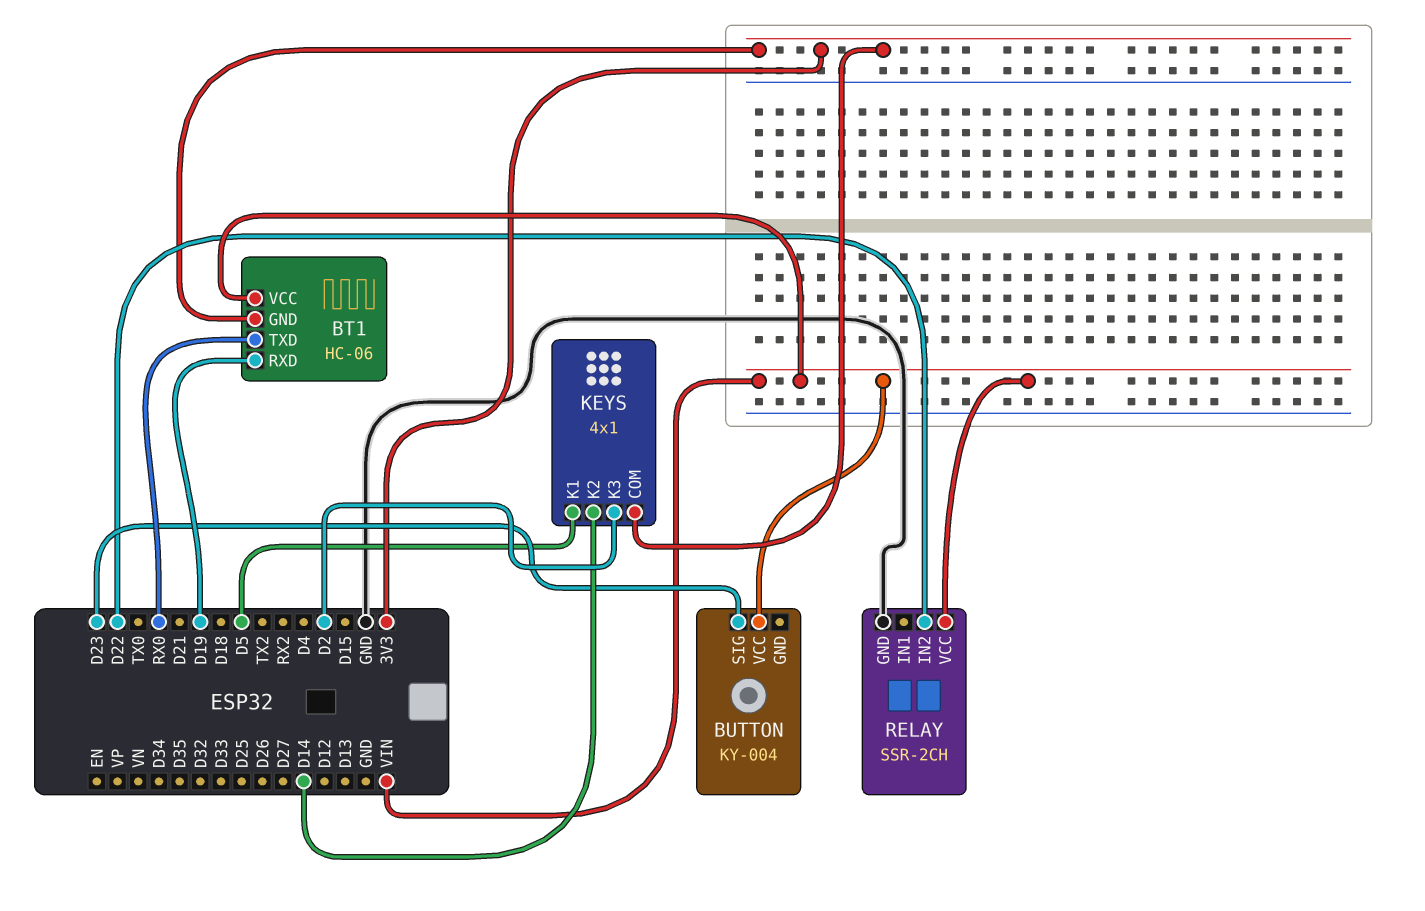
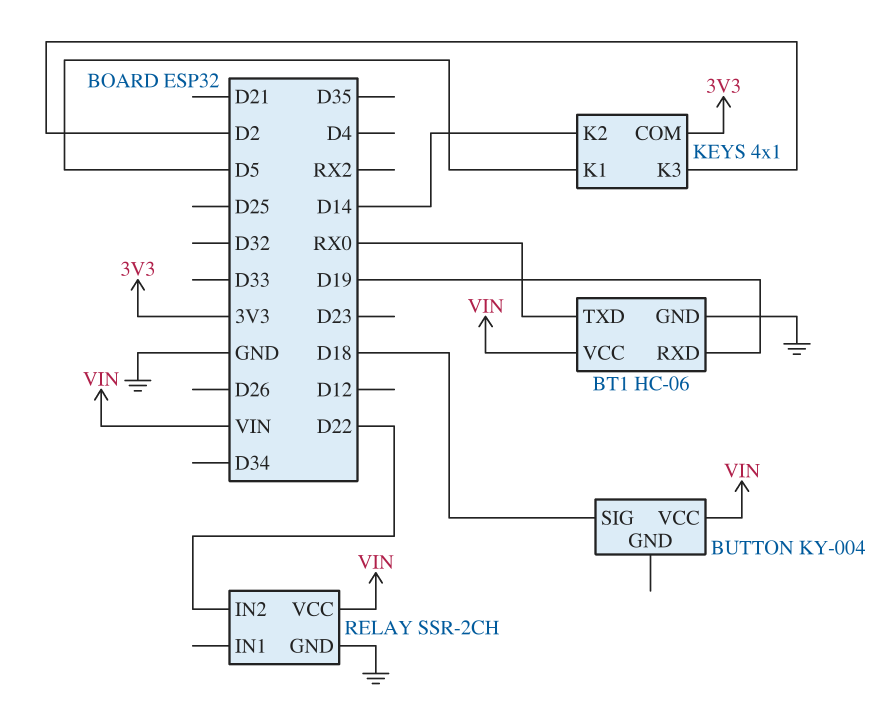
BT1 pin GND: 3V3 -> GND
BUTTON pin SIG: D23 -> D18

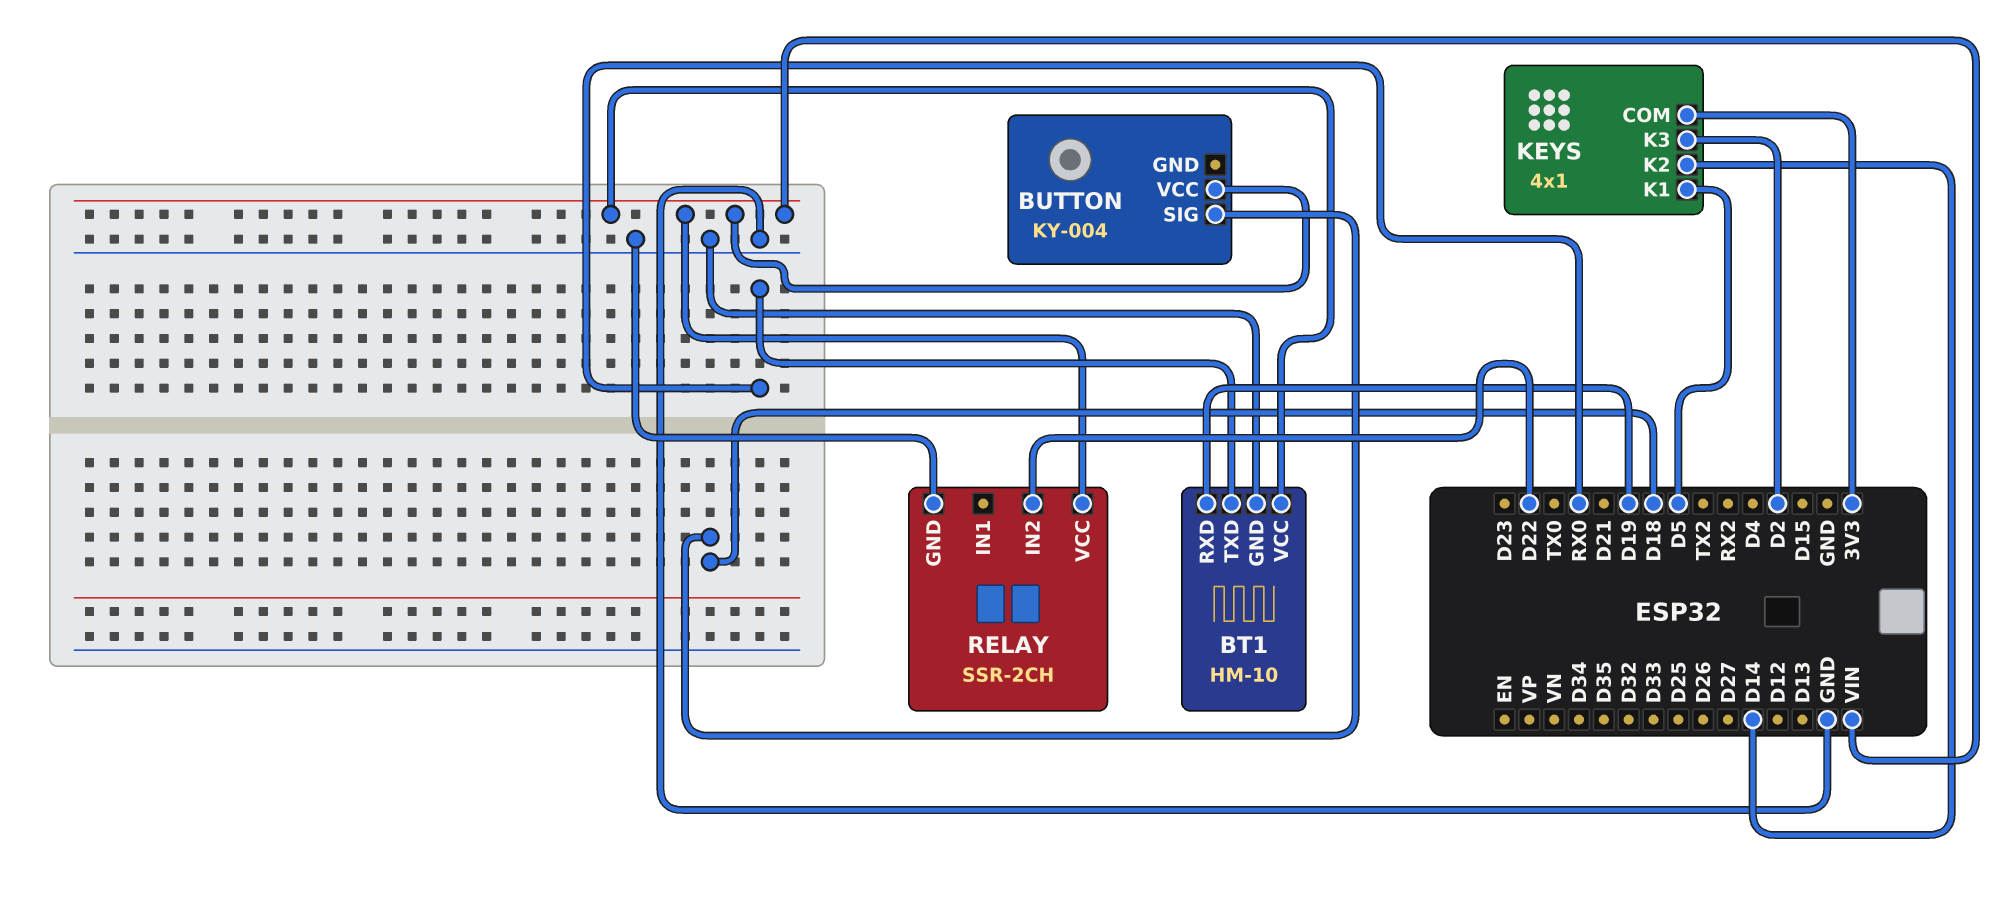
BT1: HC-06 -> HM-10

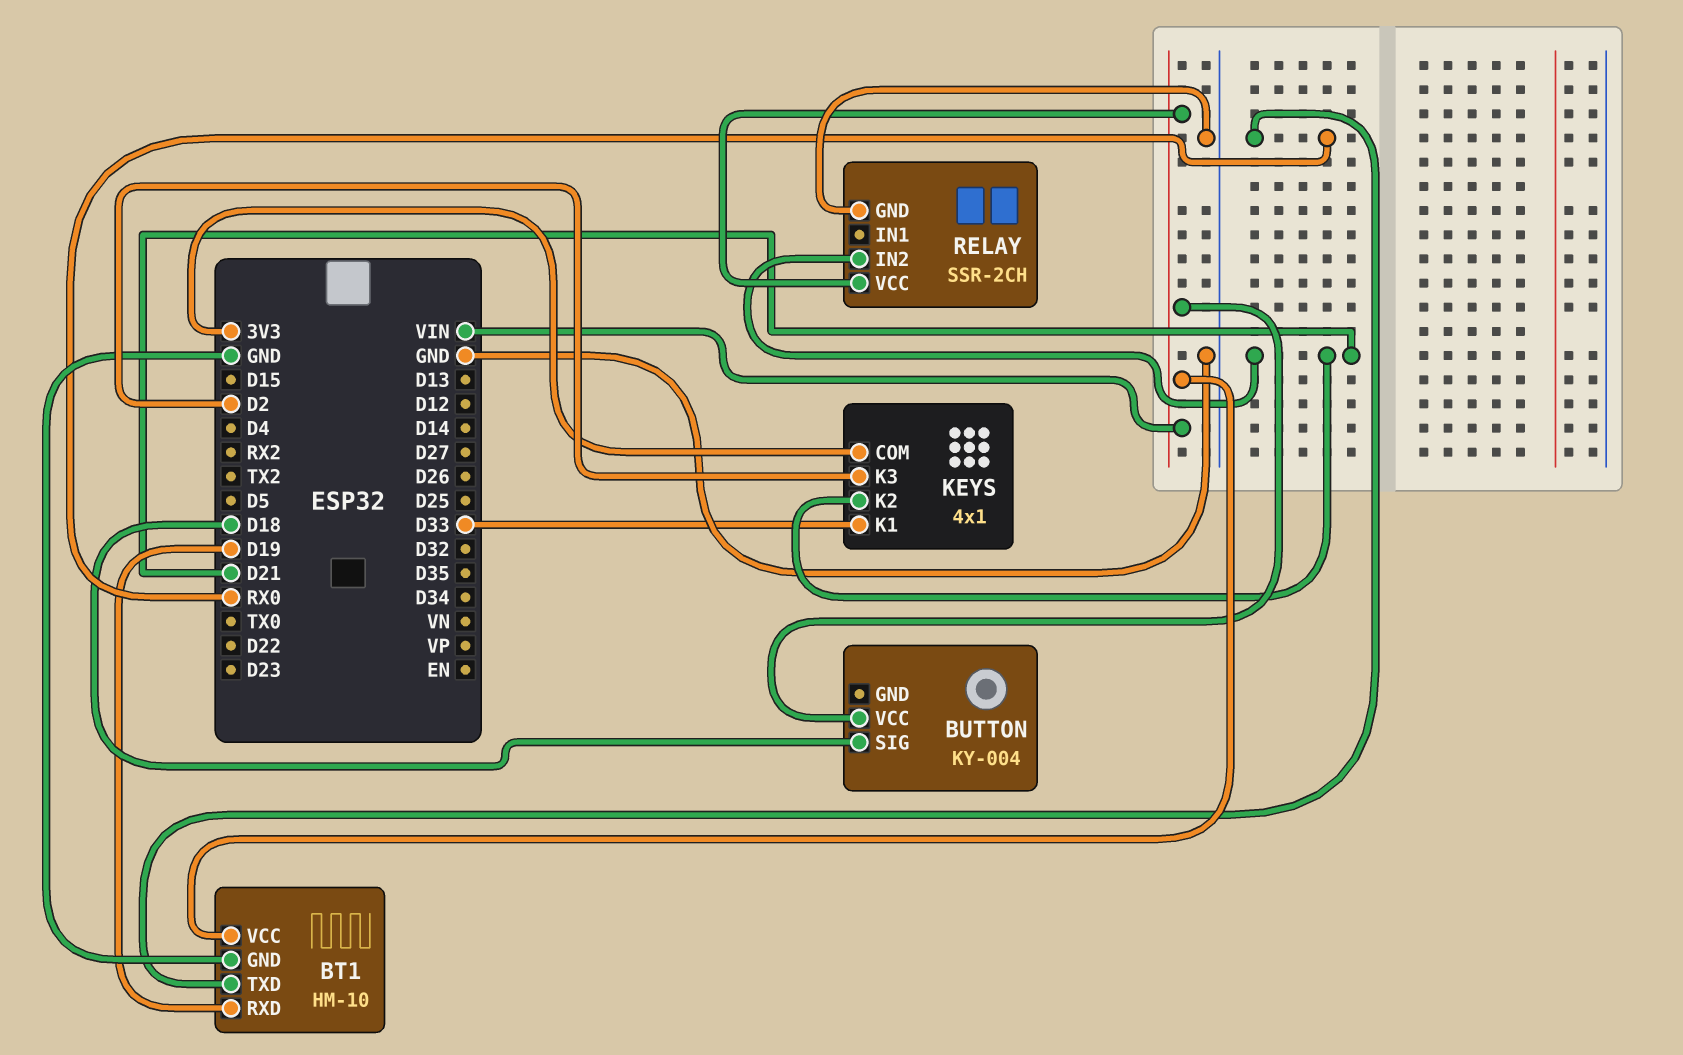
KEYS pin K1: D5 -> D33
KEYS pin K2: D14 -> D21
RELAY pin IN2: D22 -> D21

